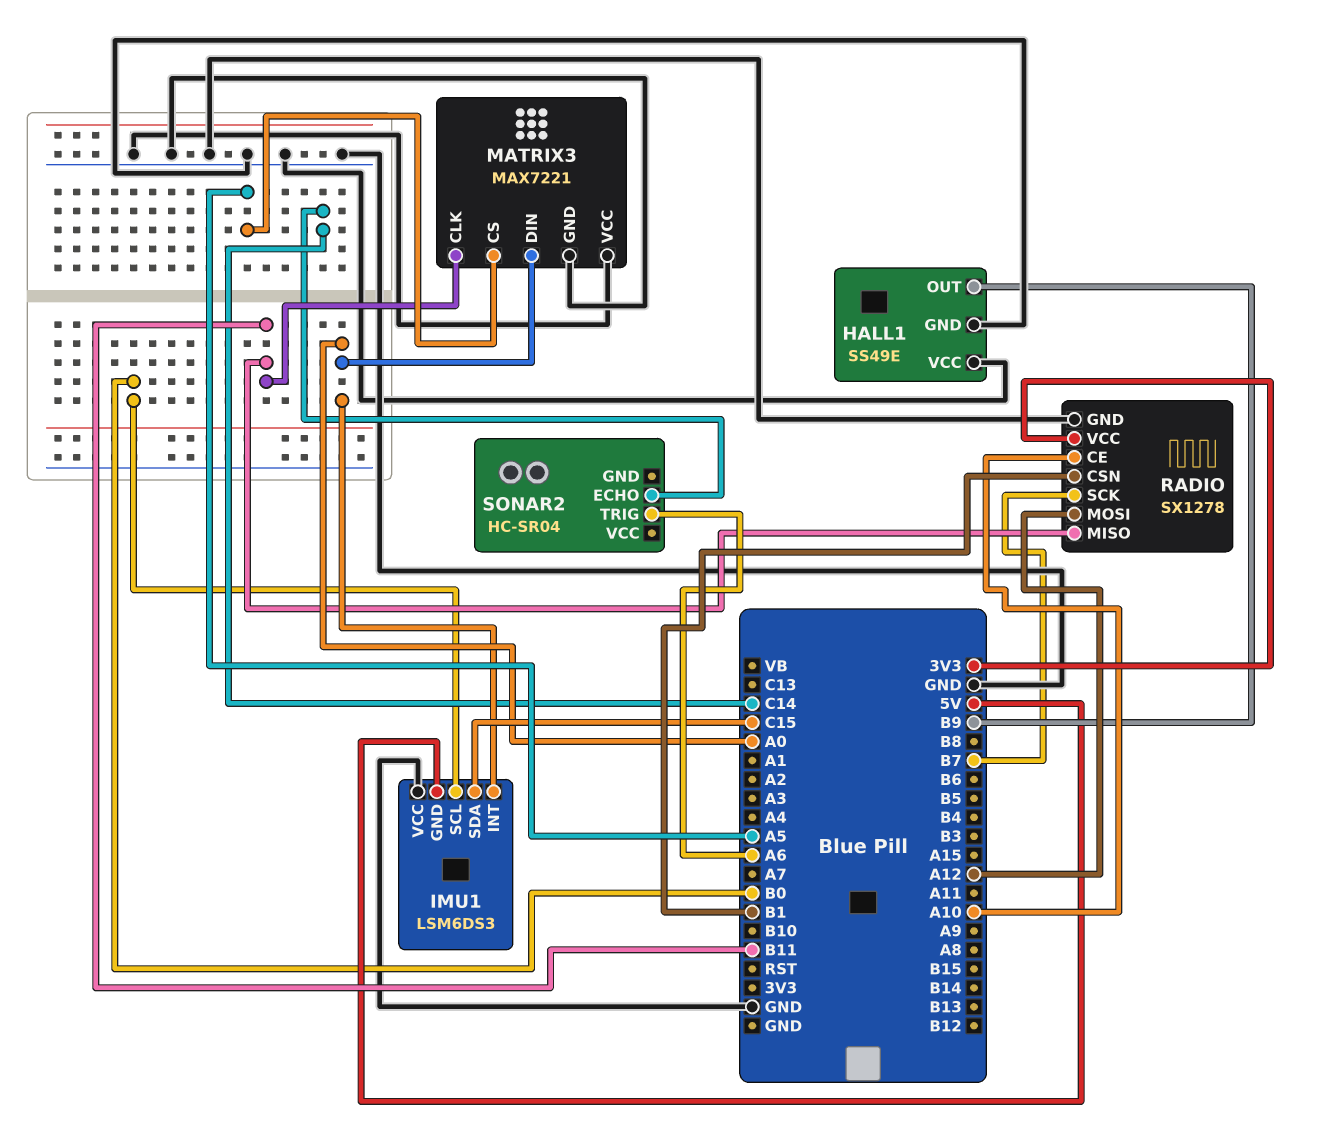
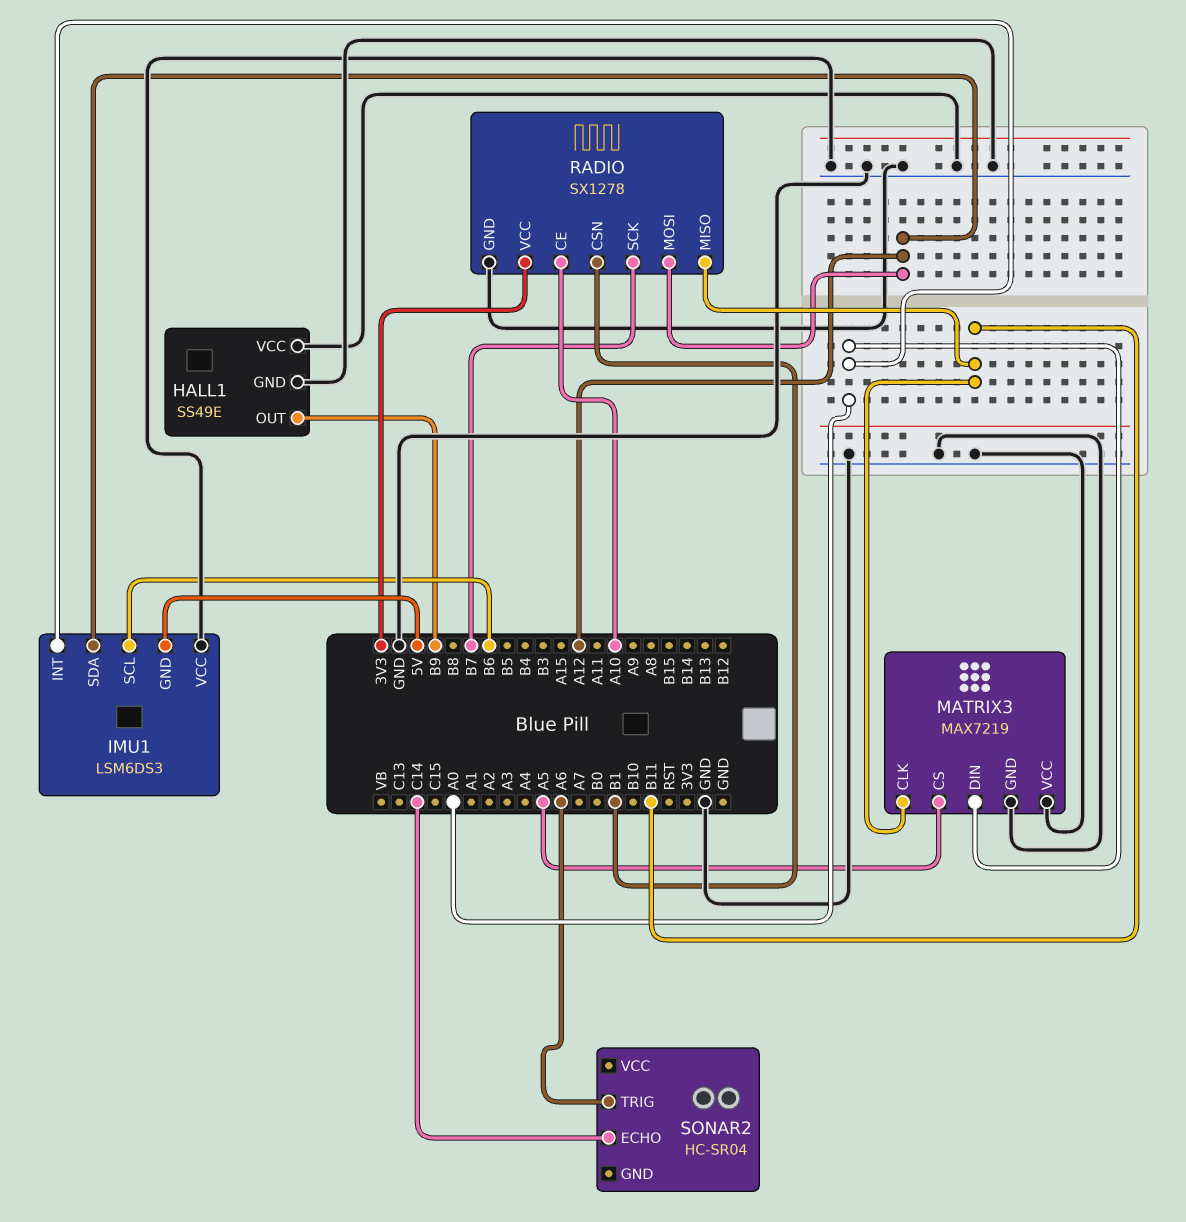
IMU1 pin SCL: B0 -> B6
IMU1 pin SDA: C15 -> A12
MATRIX3: MAX7221 -> MAX7219

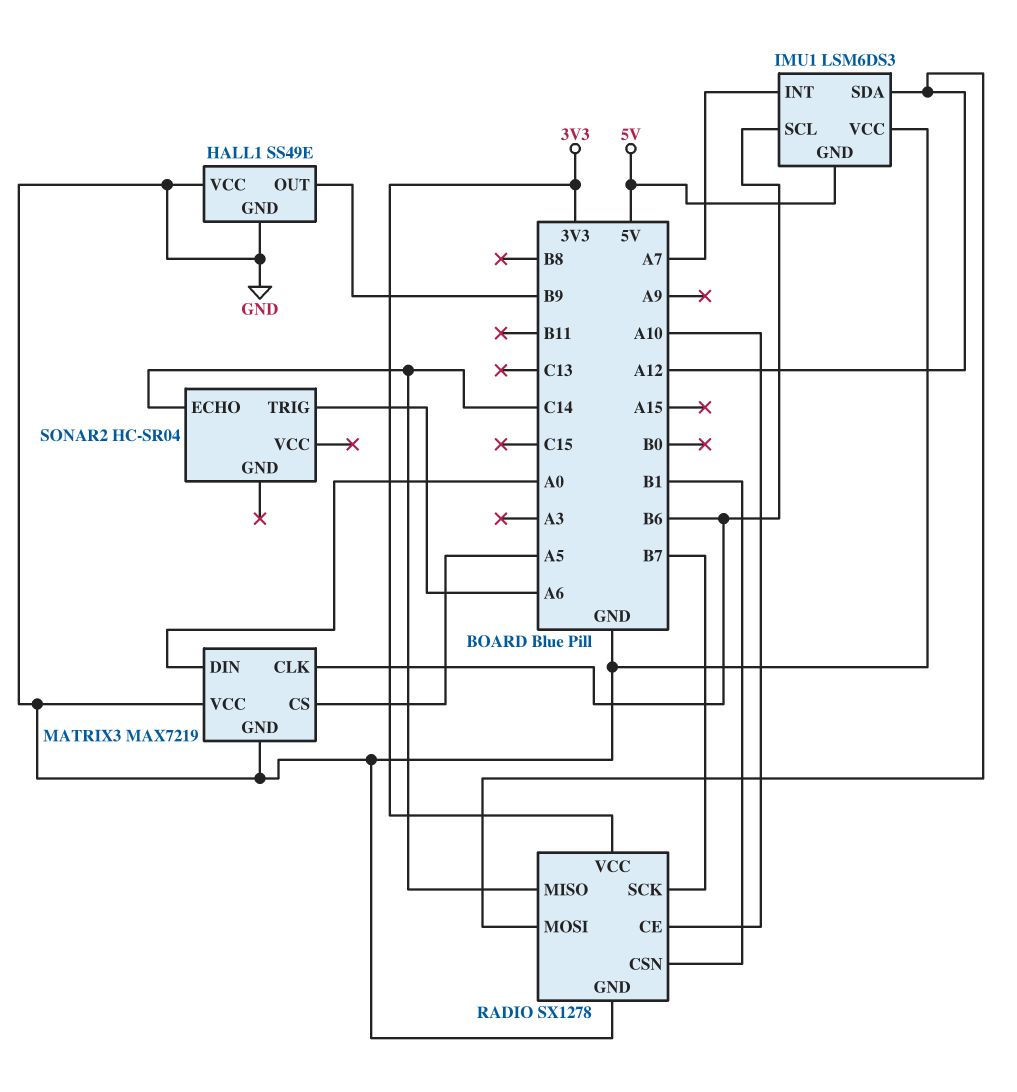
IMU1 pin INT: A0 -> A7
MATRIX3 pin CLK: B11 -> B6
RADIO pin MISO: B11 -> C14

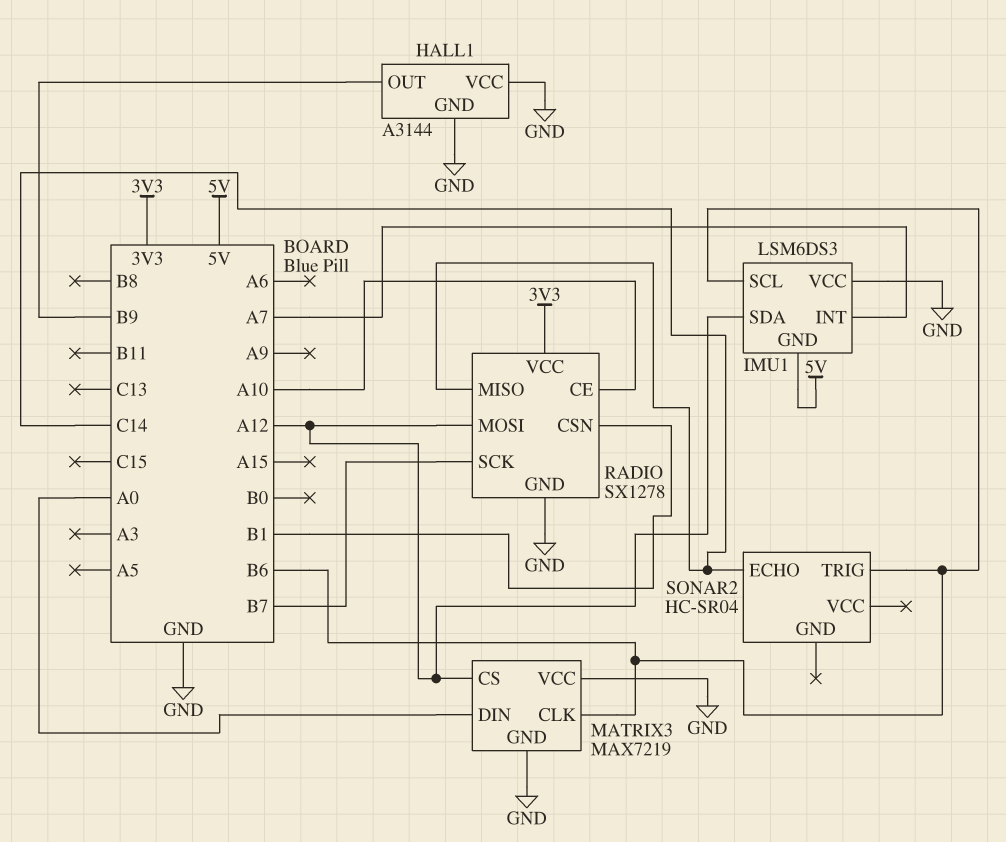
HALL1: SS49E -> A3144
MATRIX3 pin CS: A5 -> A12
SONAR2 pin TRIG: A6 -> B6

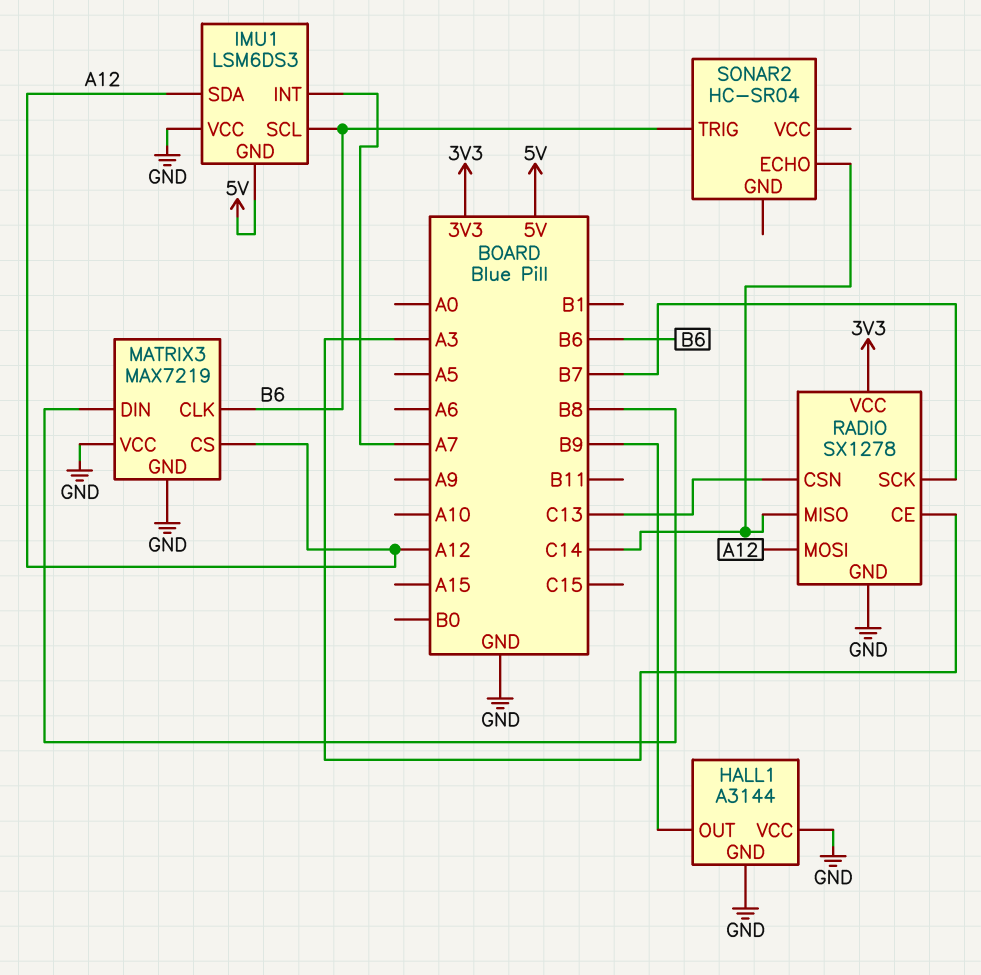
MATRIX3 pin DIN: A0 -> B8
RADIO pin CE: A10 -> A3
RADIO pin CSN: B1 -> C13

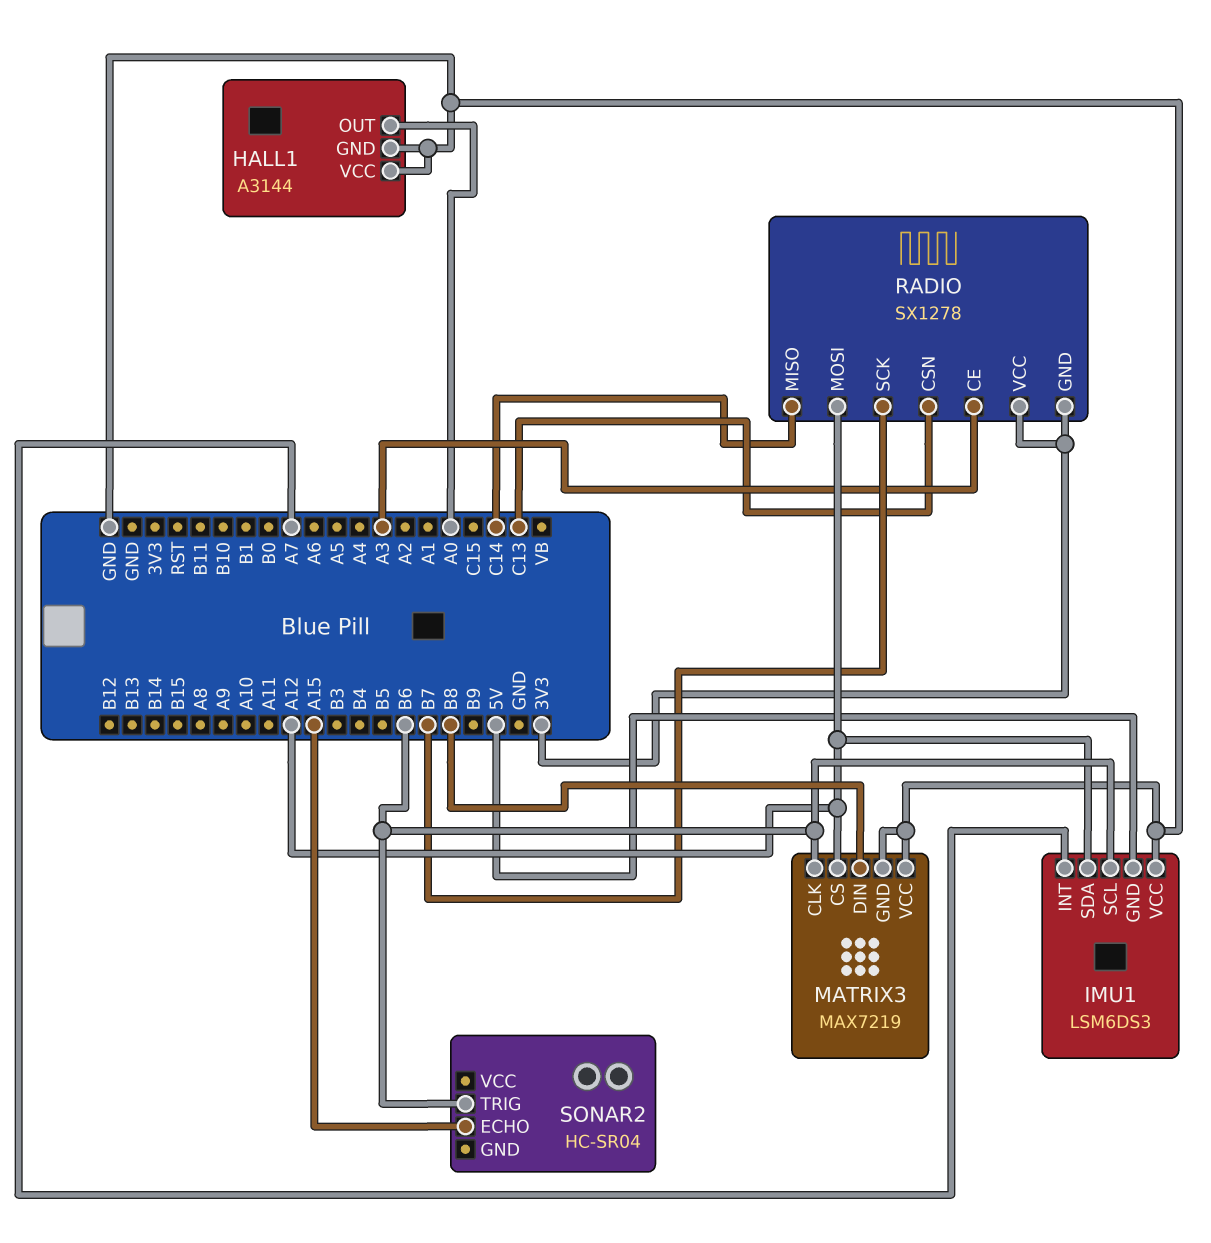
HALL1 pin OUT: B9 -> A0
RADIO pin GND: GND -> 3V3
SONAR2 pin ECHO: C14 -> A15

